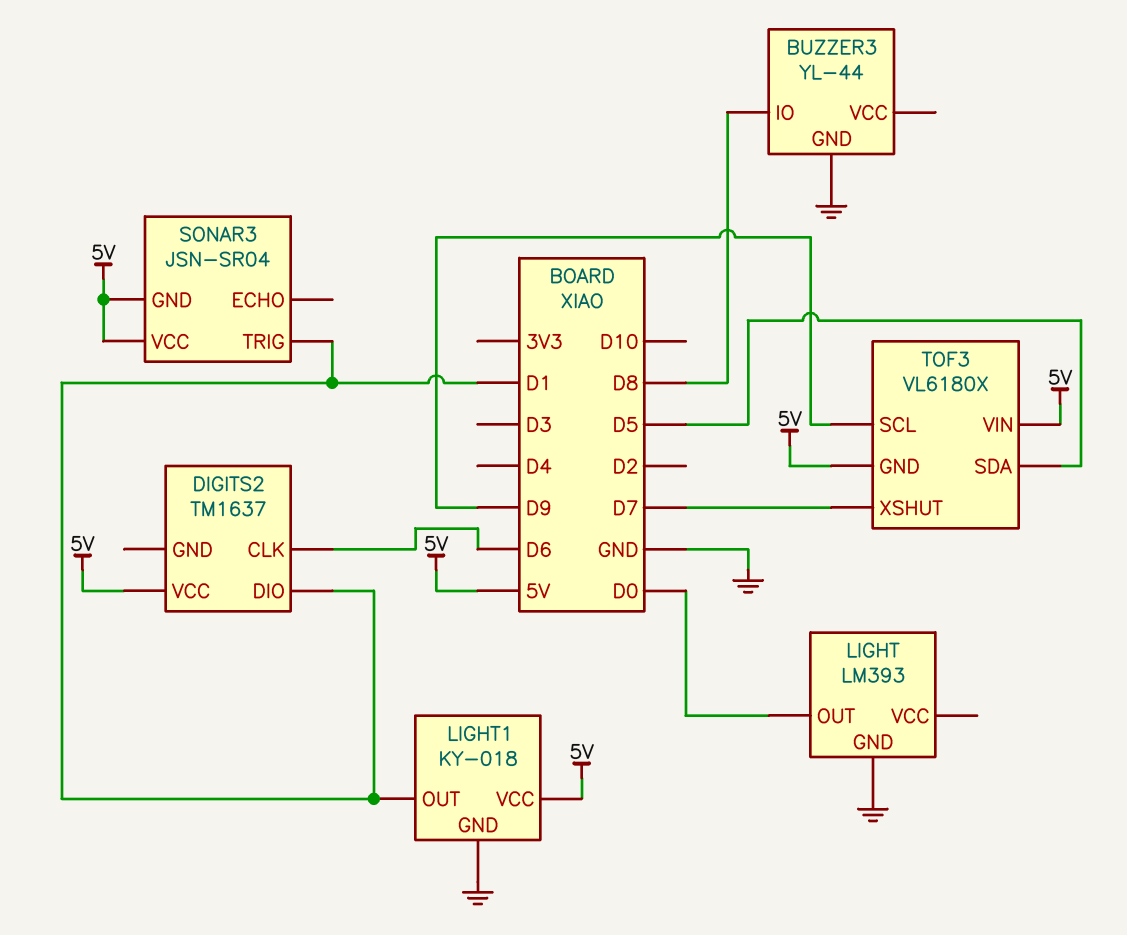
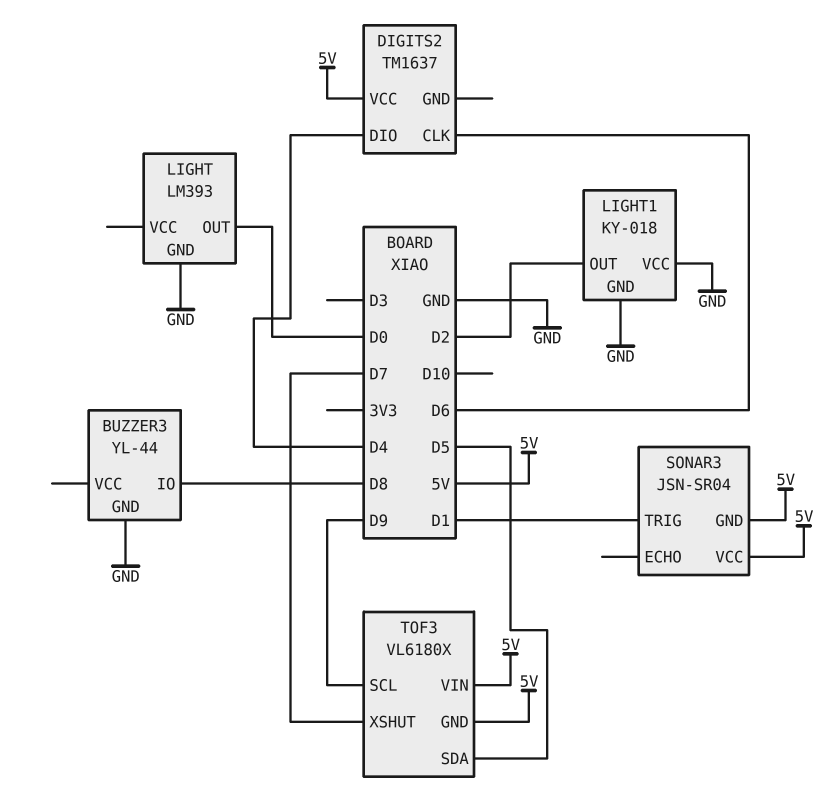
DIGITS2 pin DIO: D1 -> D4
LIGHT1 pin OUT: D1 -> D2
LIGHT1 pin VCC: 5V -> GND

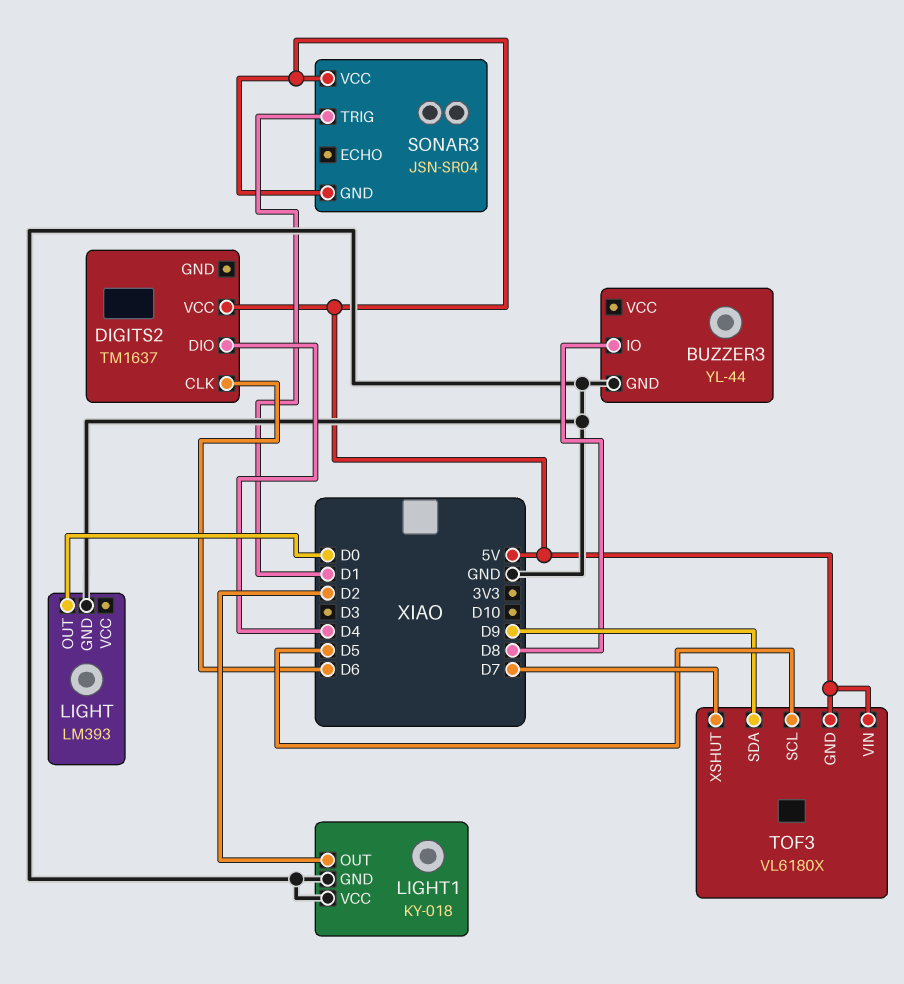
TOF3 pin SCL: D9 -> D5
TOF3 pin SDA: D5 -> D9

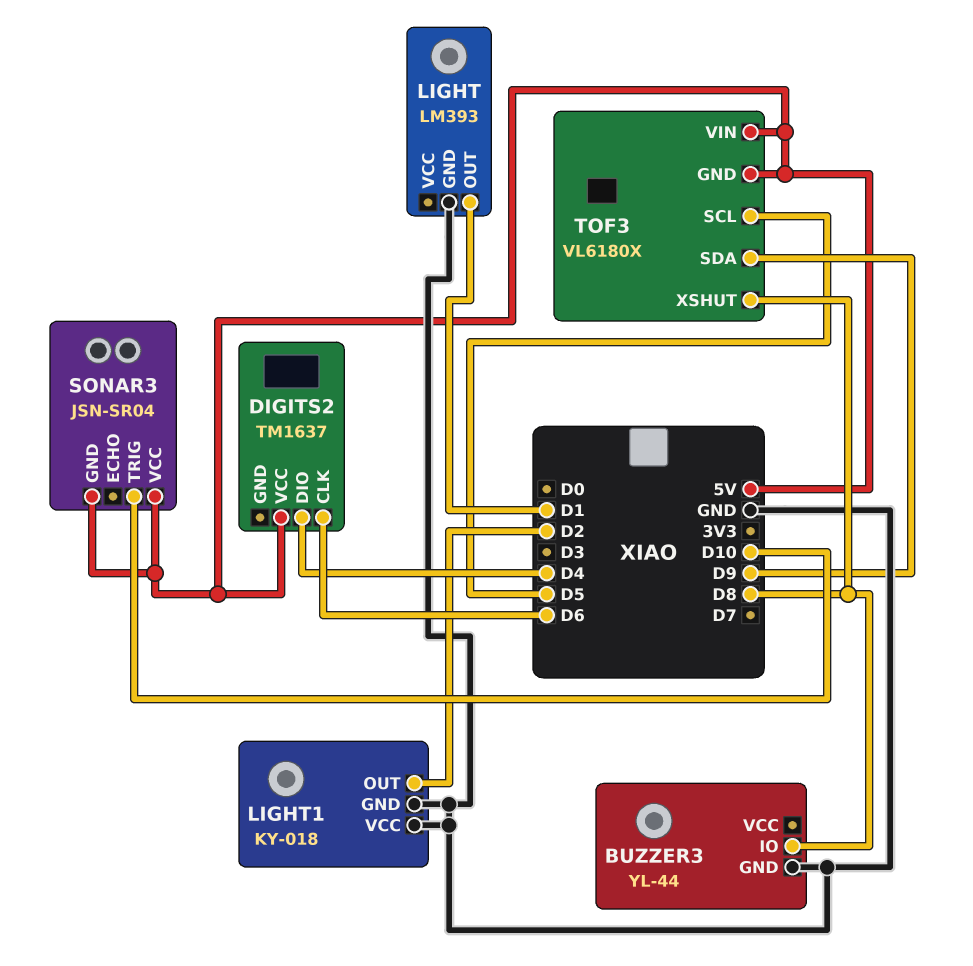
LIGHT pin OUT: D0 -> D1
SONAR3 pin TRIG: D1 -> D10
TOF3 pin XSHUT: D7 -> D8

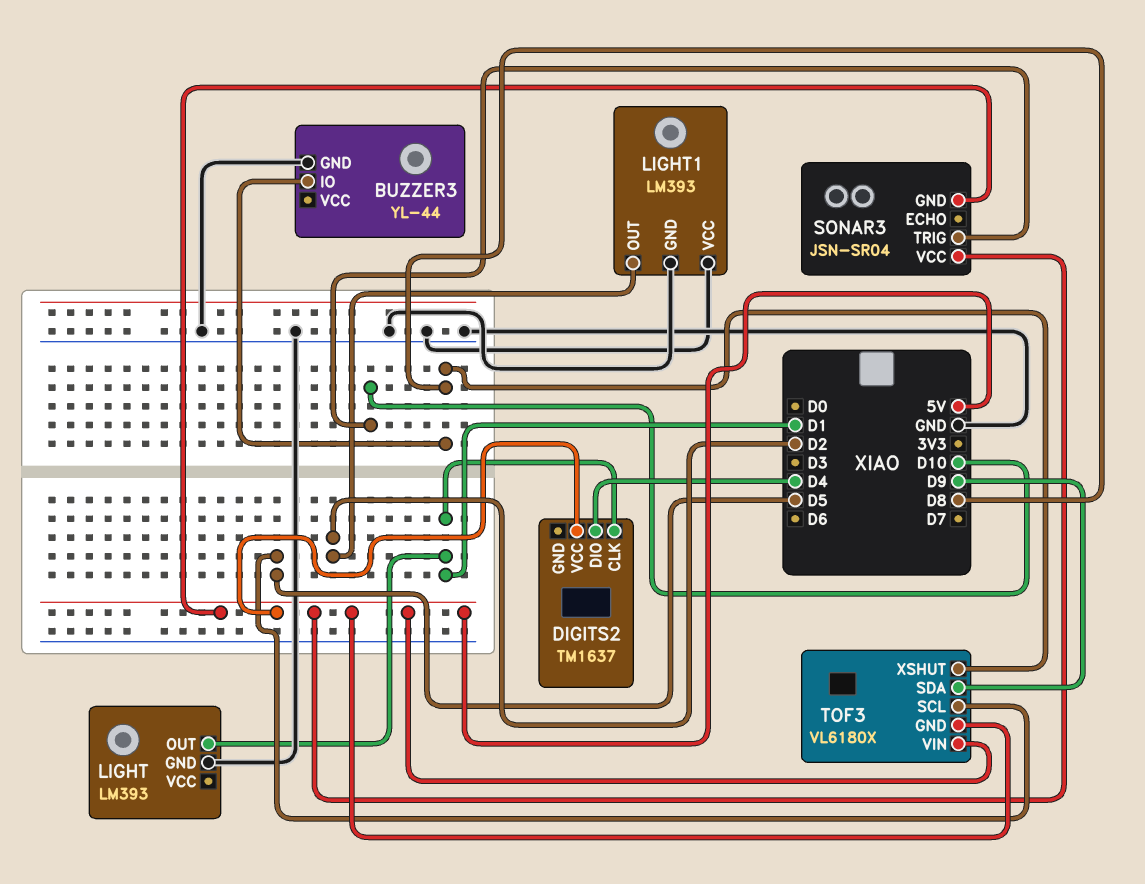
DIGITS2 pin CLK: D6 -> D1
LIGHT1: KY-018 -> LM393

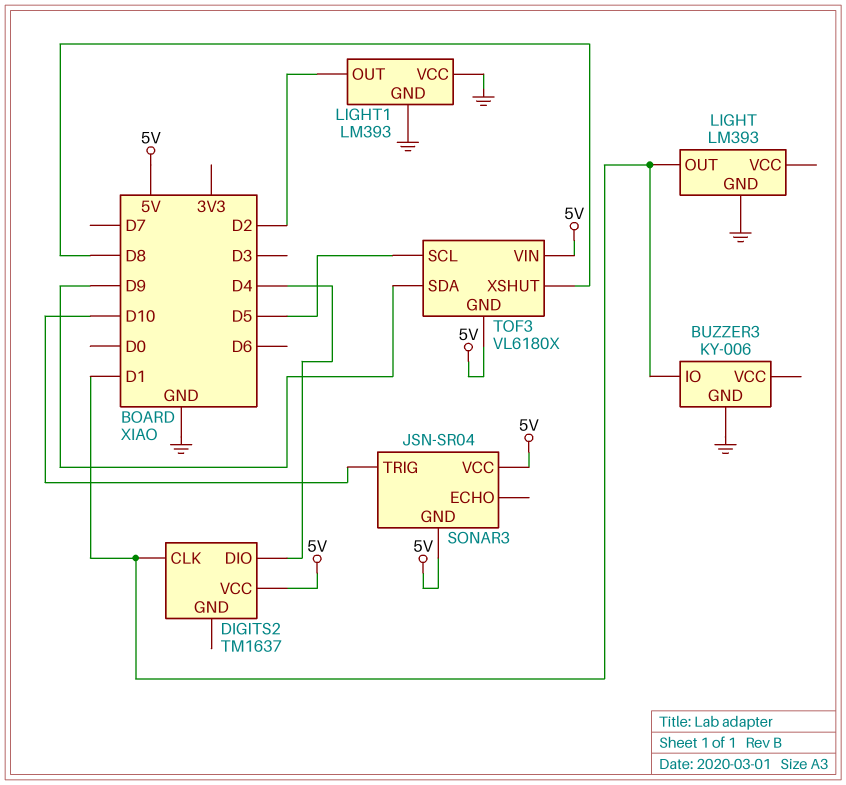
BUZZER3: YL-44 -> KY-006
BUZZER3 pin IO: D8 -> D1

